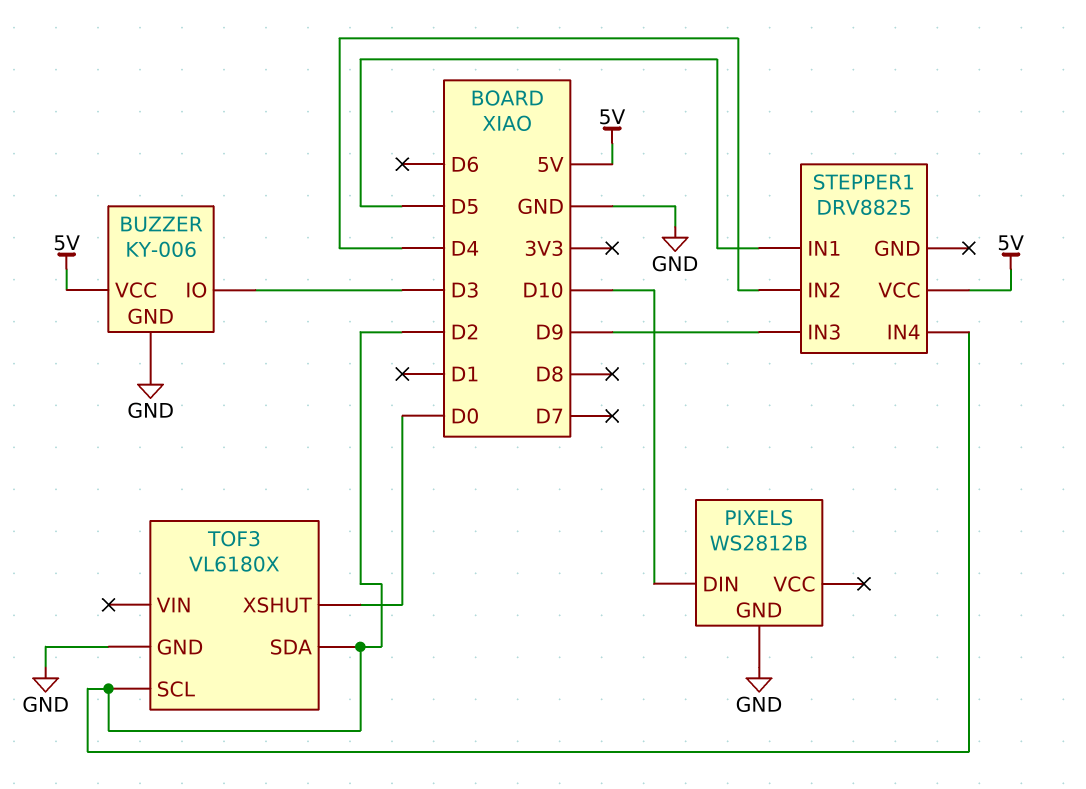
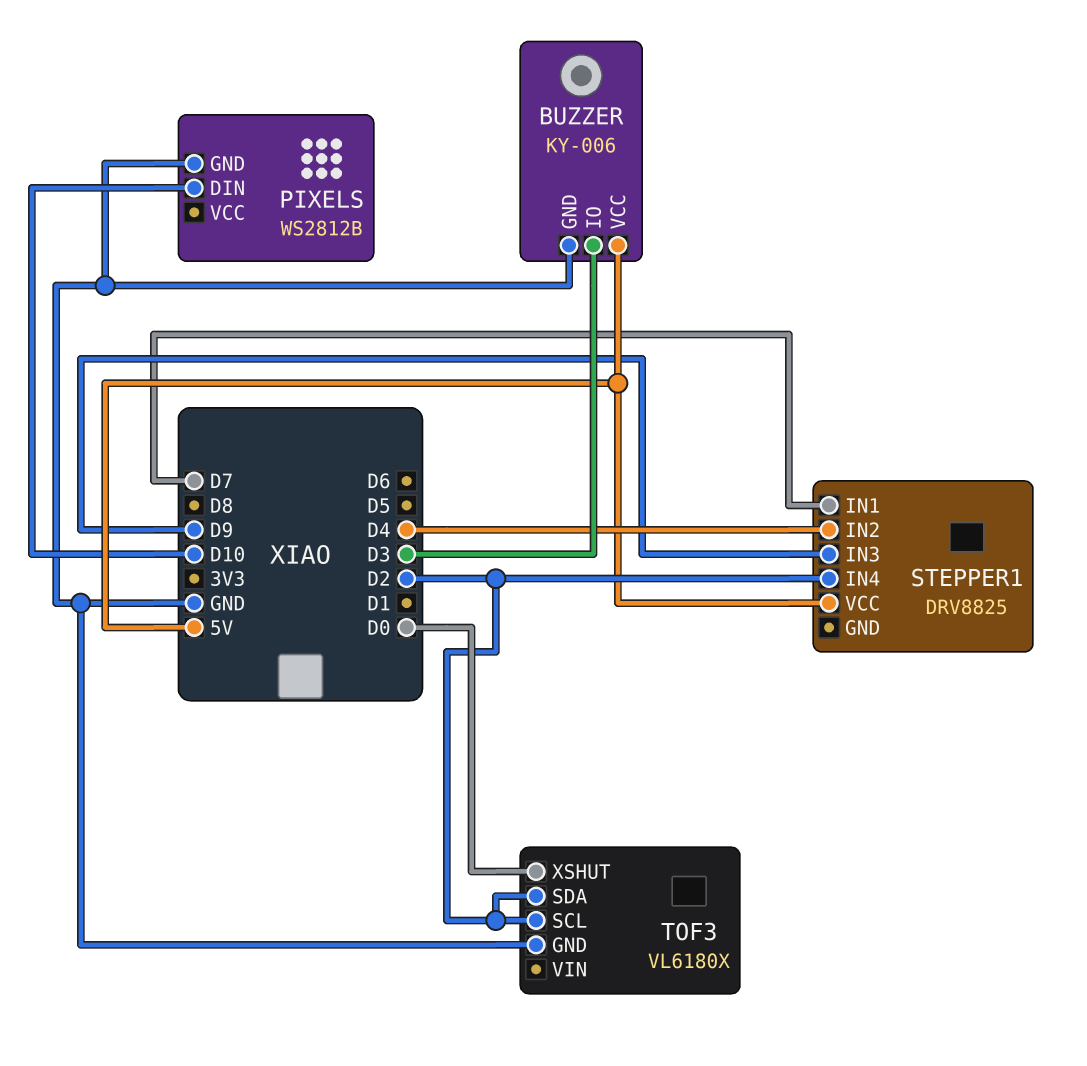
STEPPER1 pin IN1: D5 -> D7

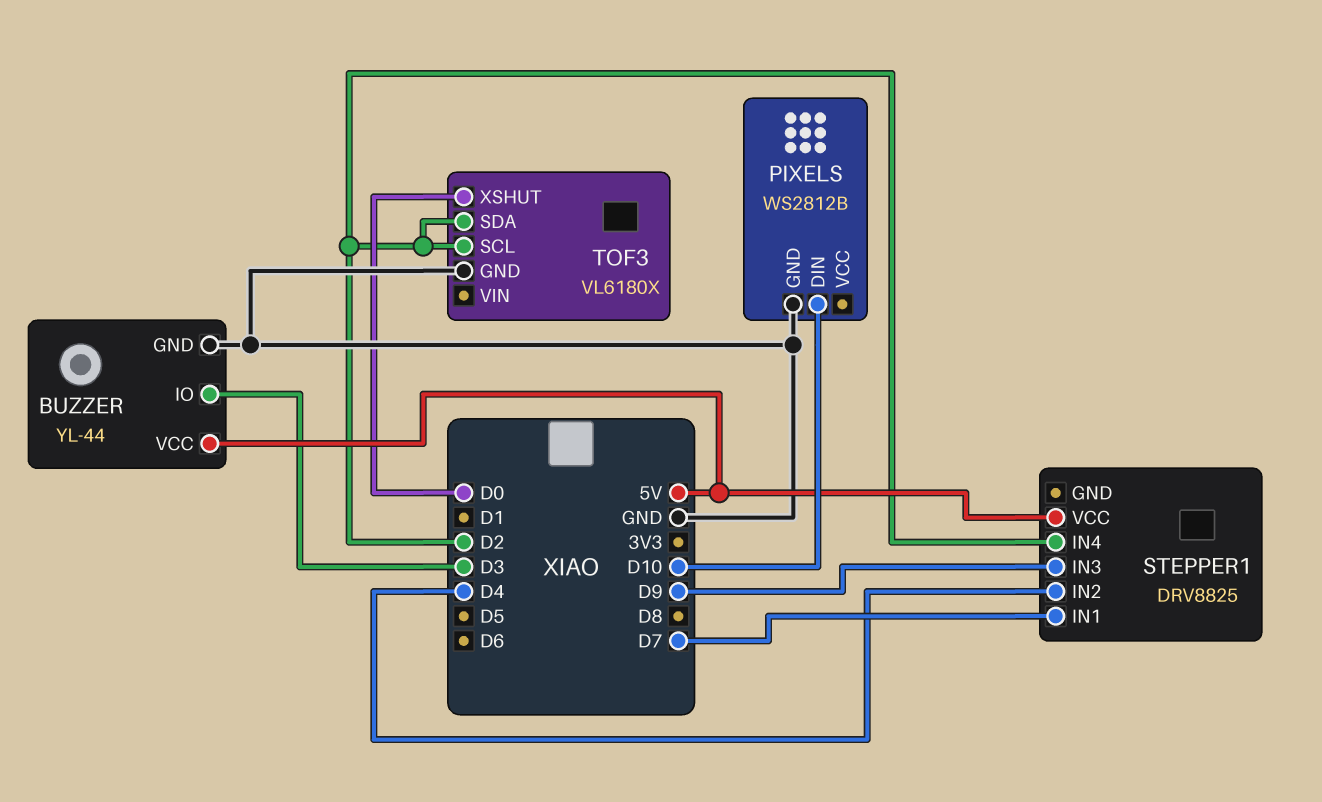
BUZZER: KY-006 -> YL-44

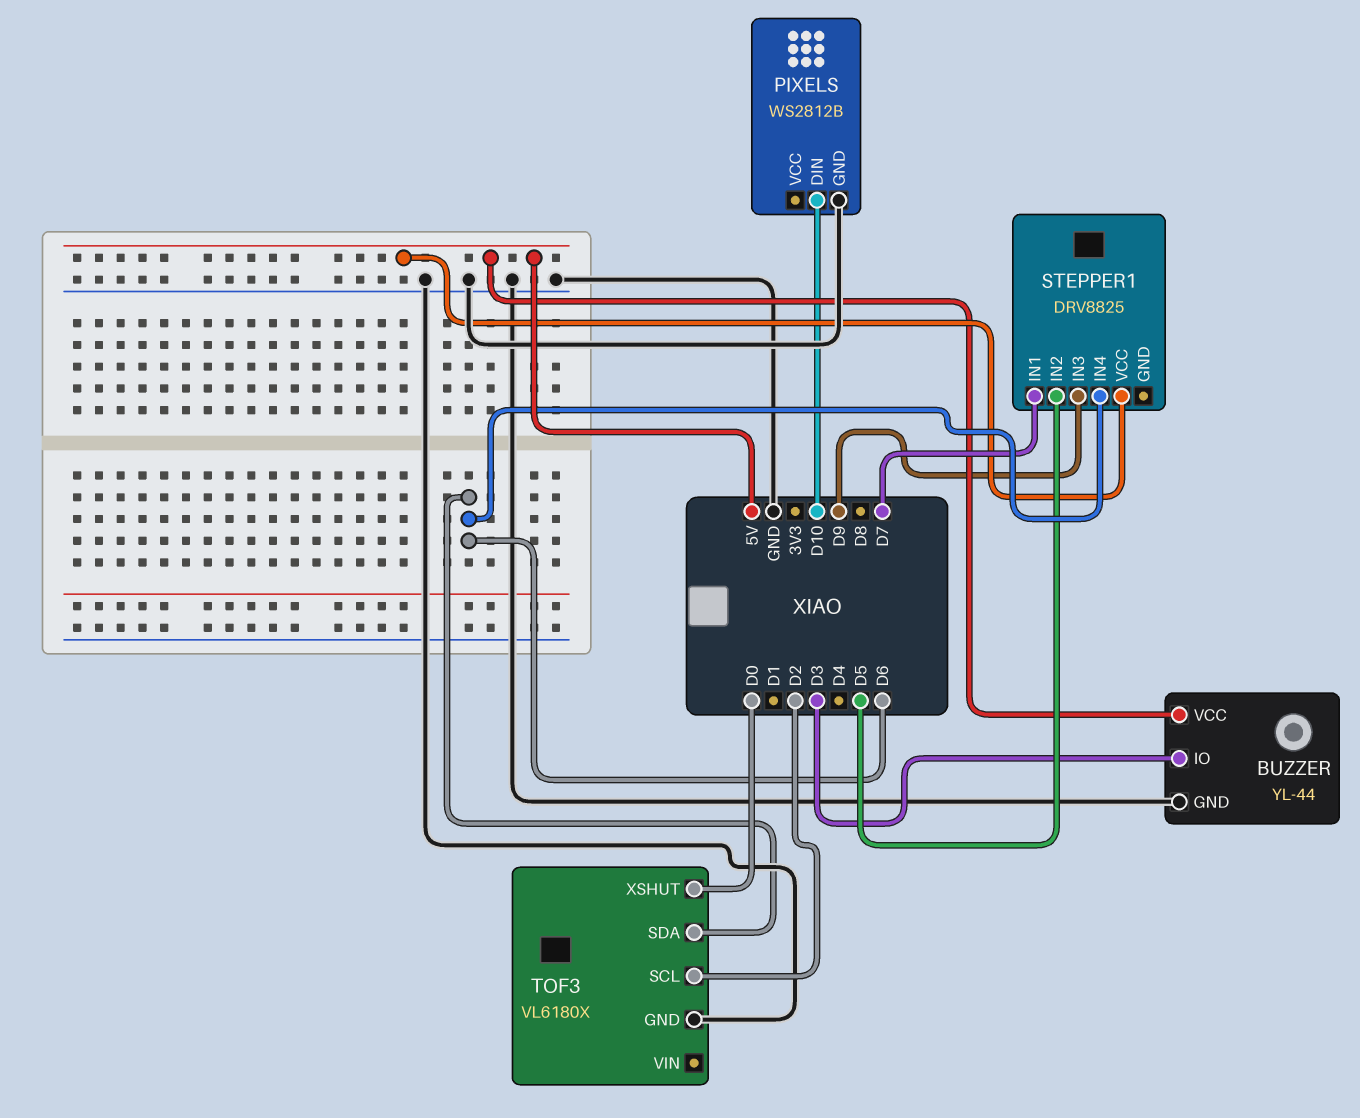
STEPPER1 pin IN2: D4 -> D5
STEPPER1 pin IN4: D2 -> D6
TOF3 pin SDA: D2 -> D6

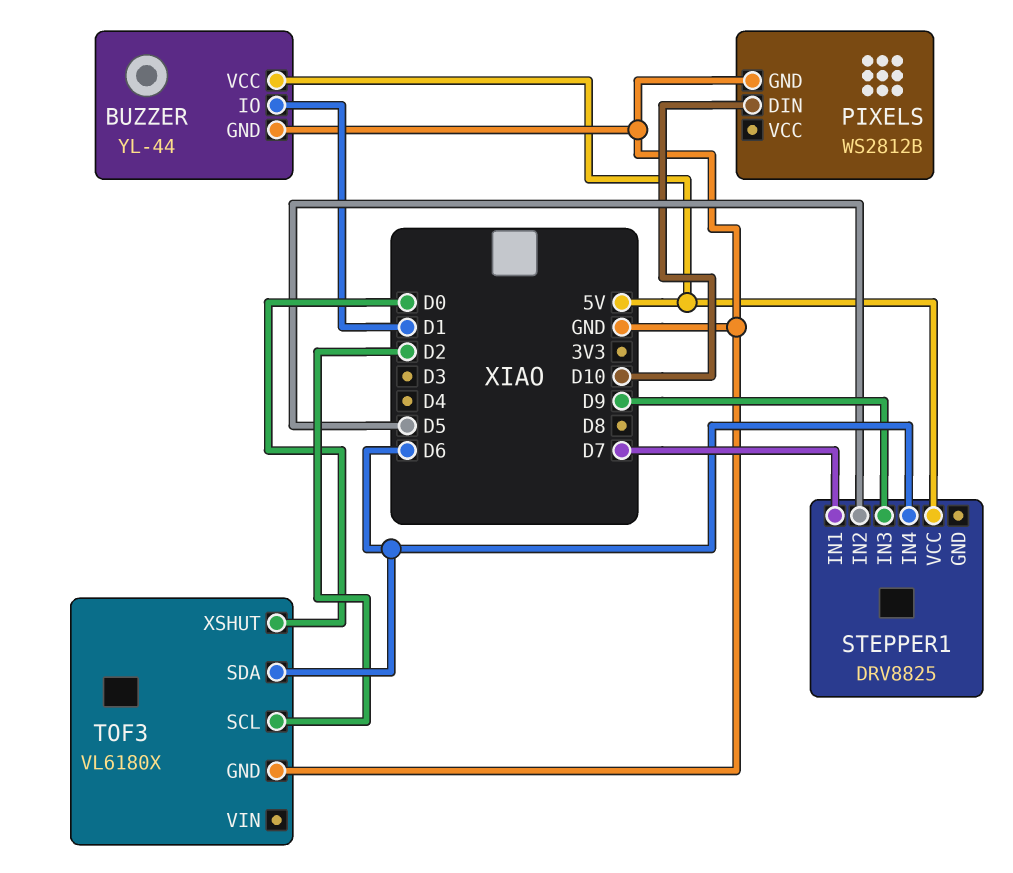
BUZZER pin IO: D3 -> D1

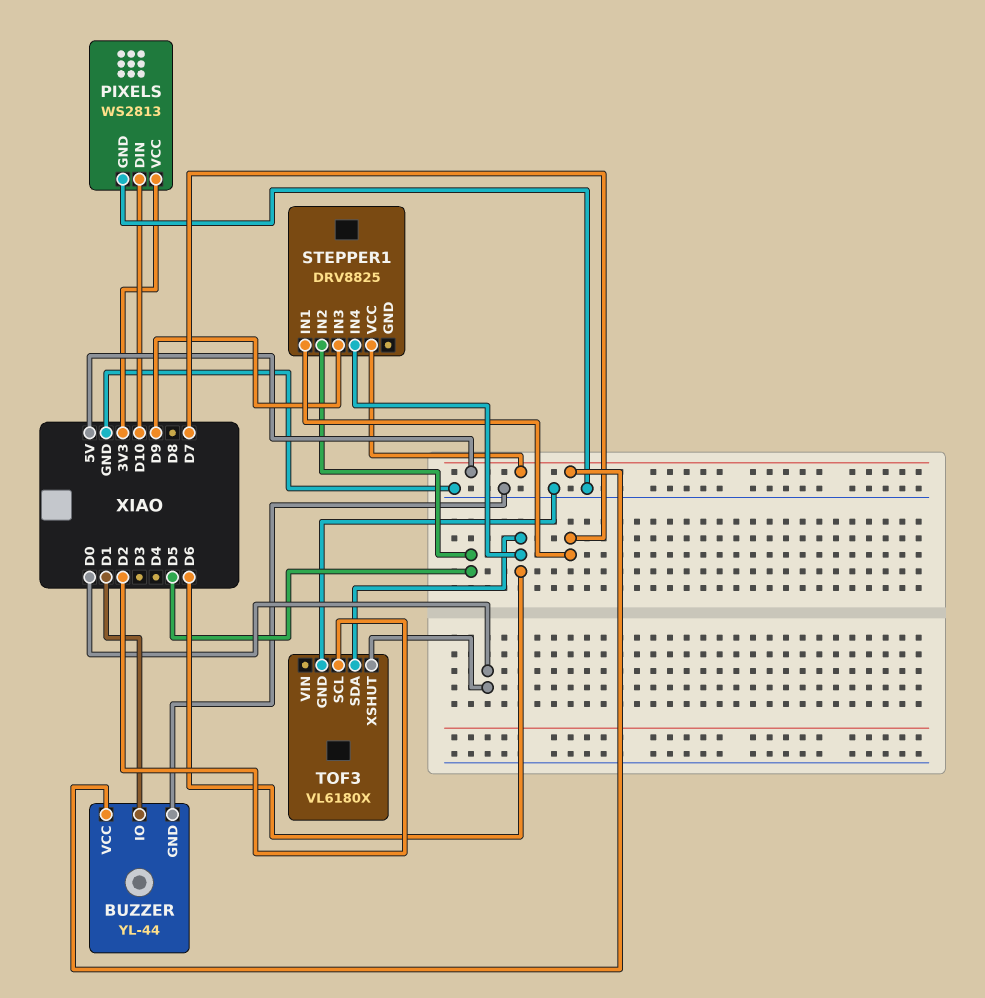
PIXELS: WS2812B -> WS2813
PIXELS pin VCC: none -> 3V3

